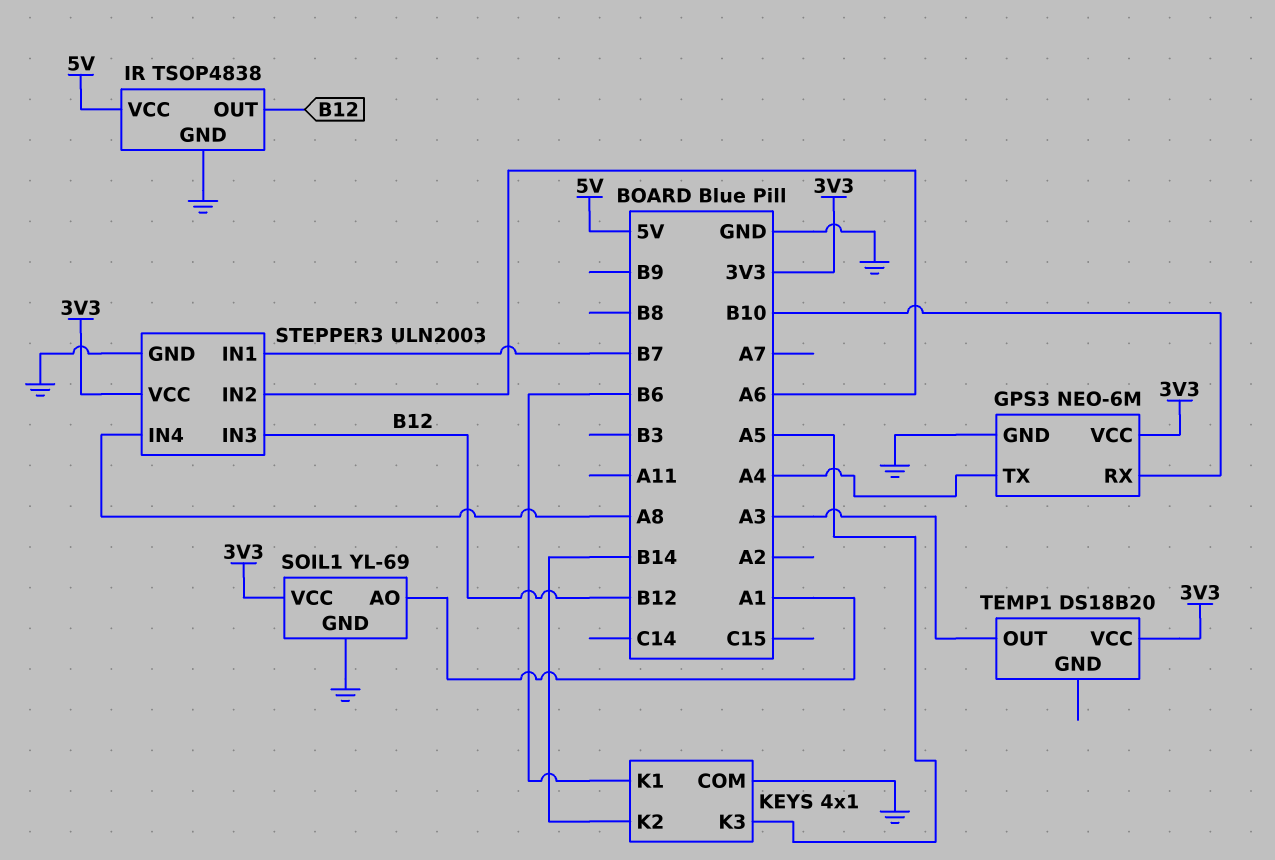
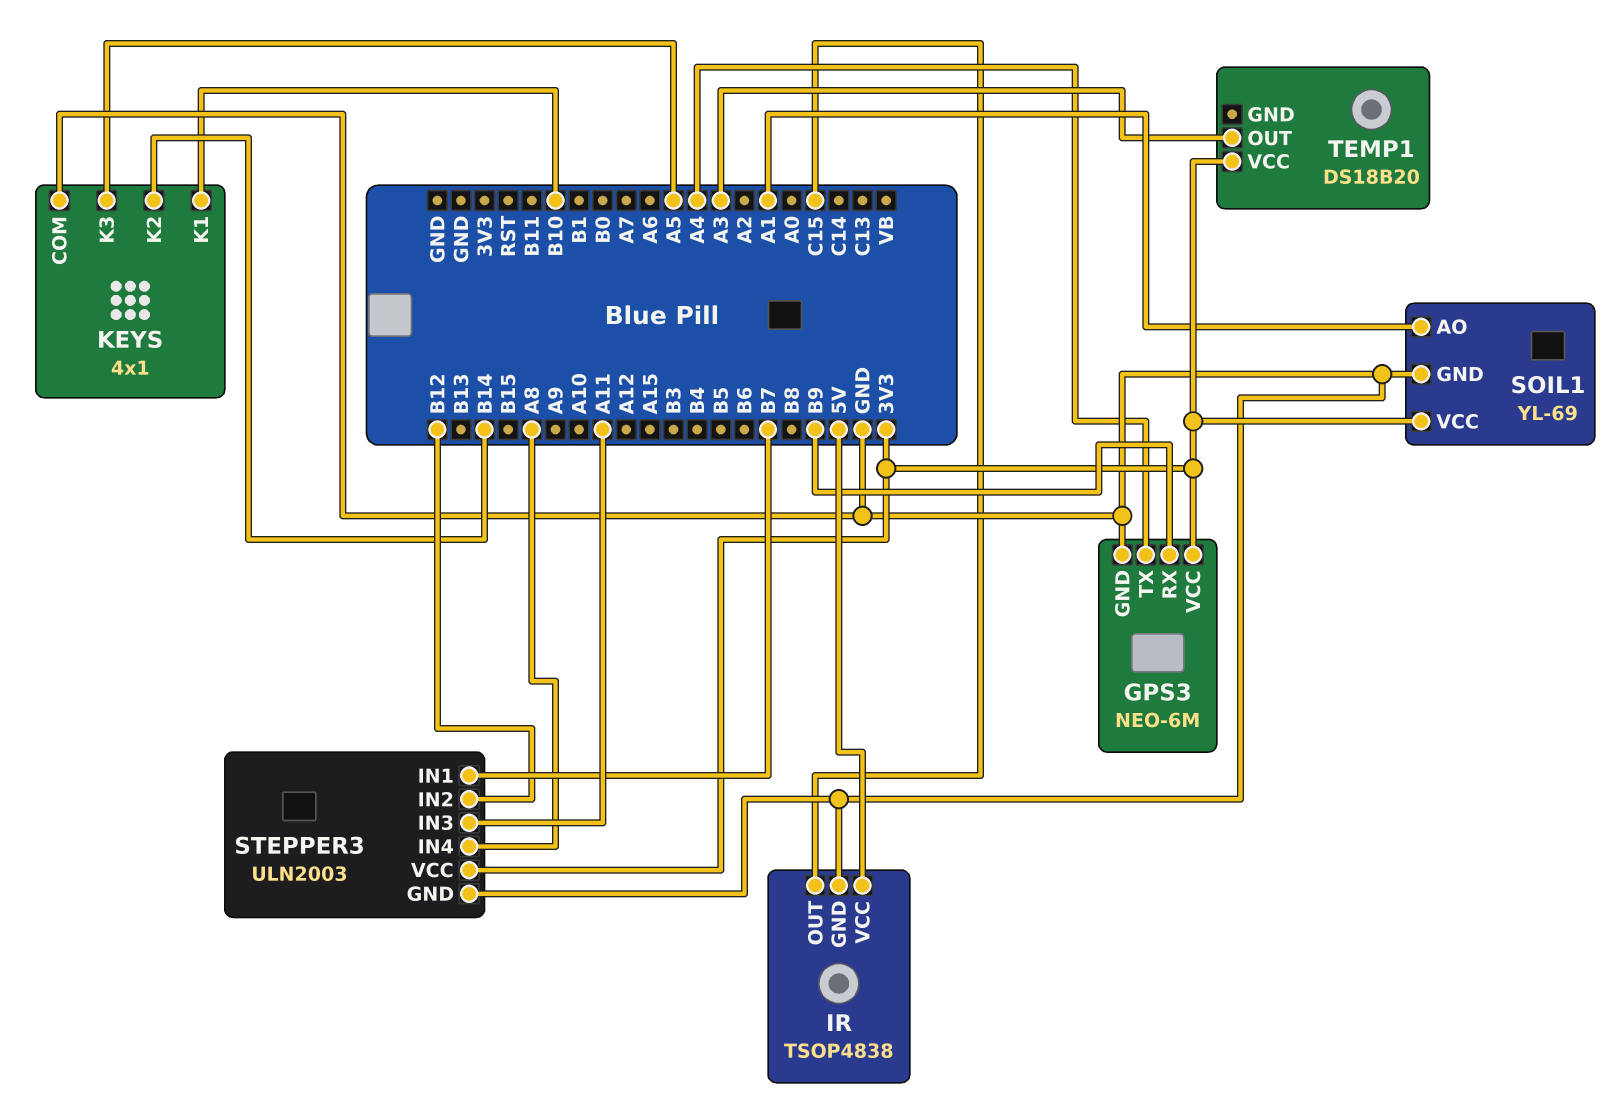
GPS3 pin RX: B10 -> B9
IR pin OUT: B12 -> C15
KEYS pin K1: B6 -> B10
STEPPER3 pin IN2: A6 -> B12
STEPPER3 pin IN3: B12 -> A11

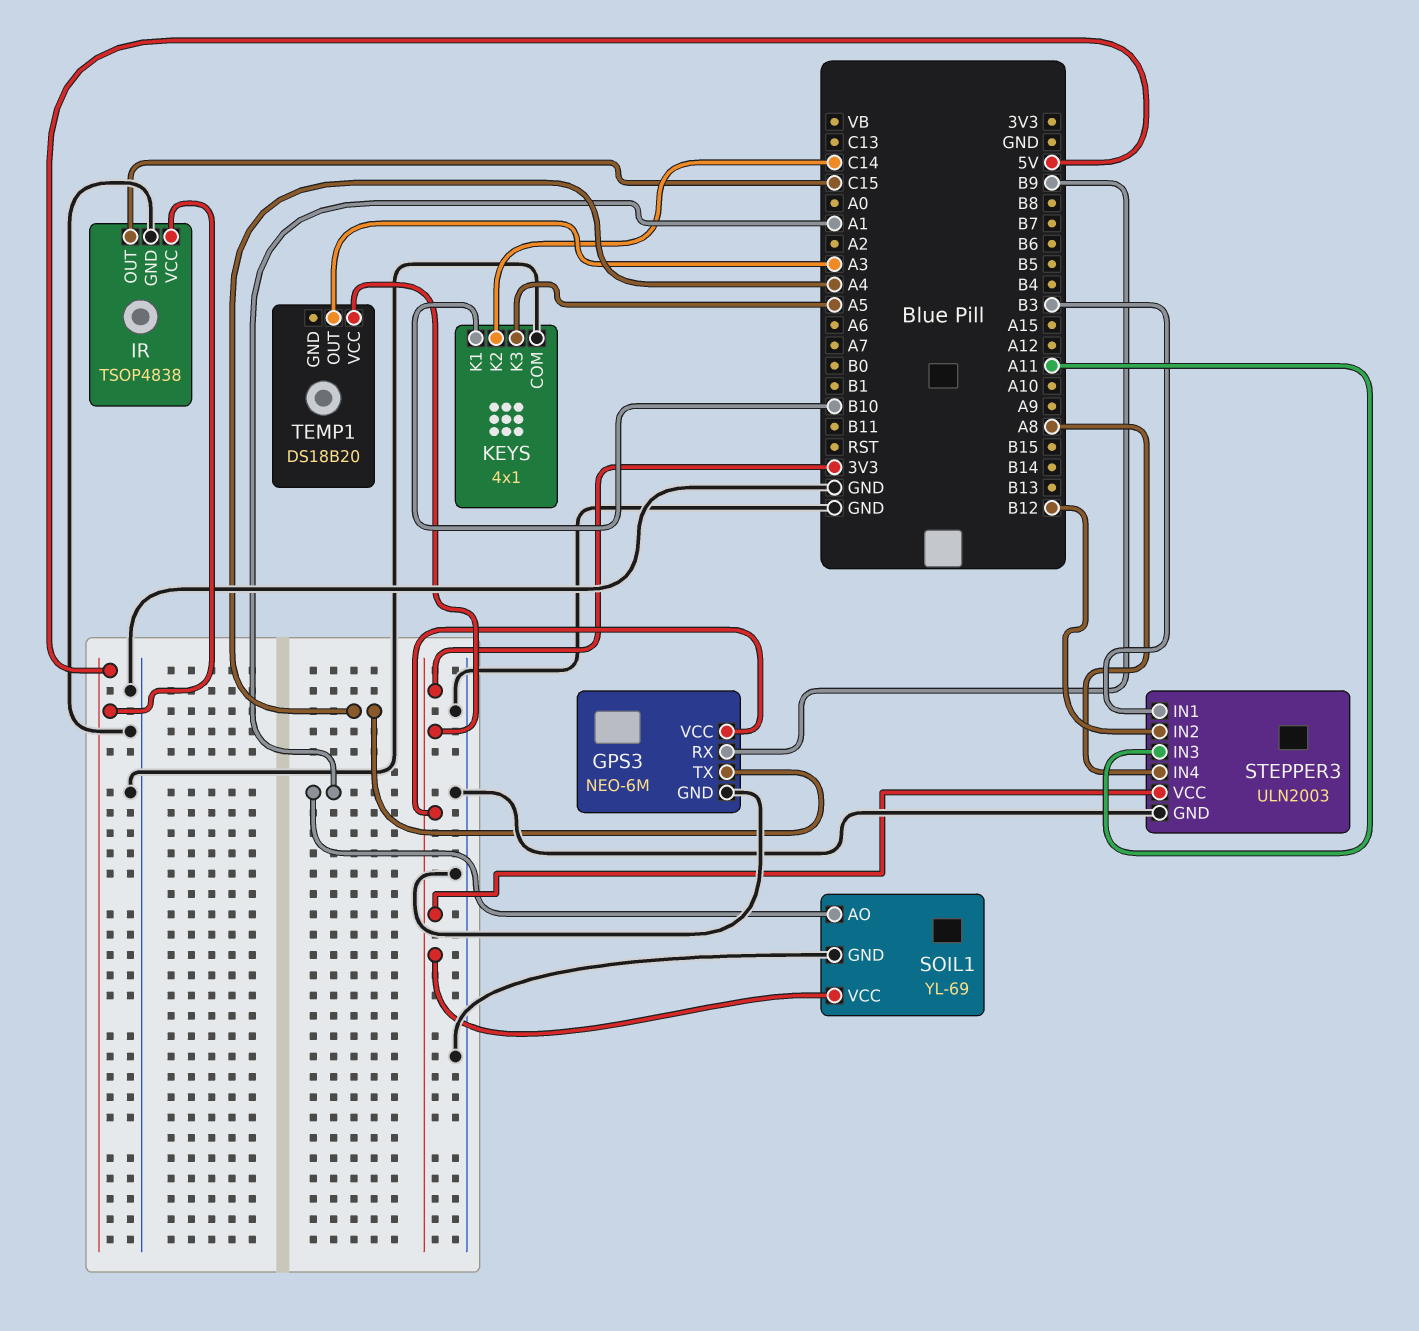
KEYS pin K2: B14 -> C14
STEPPER3 pin IN1: B7 -> B3

